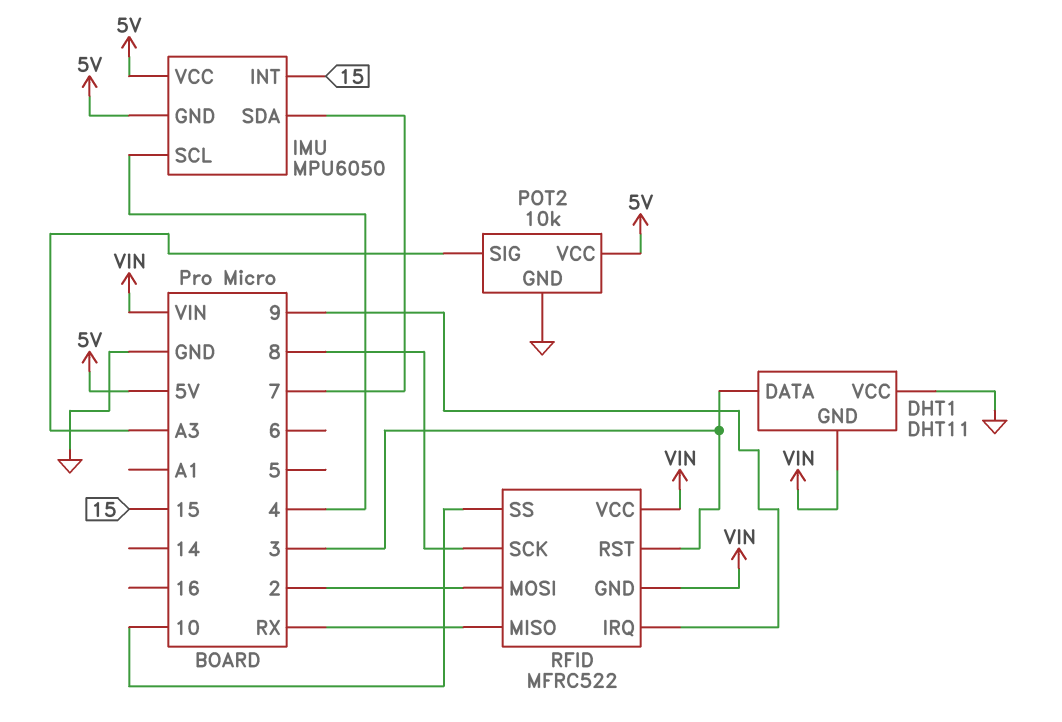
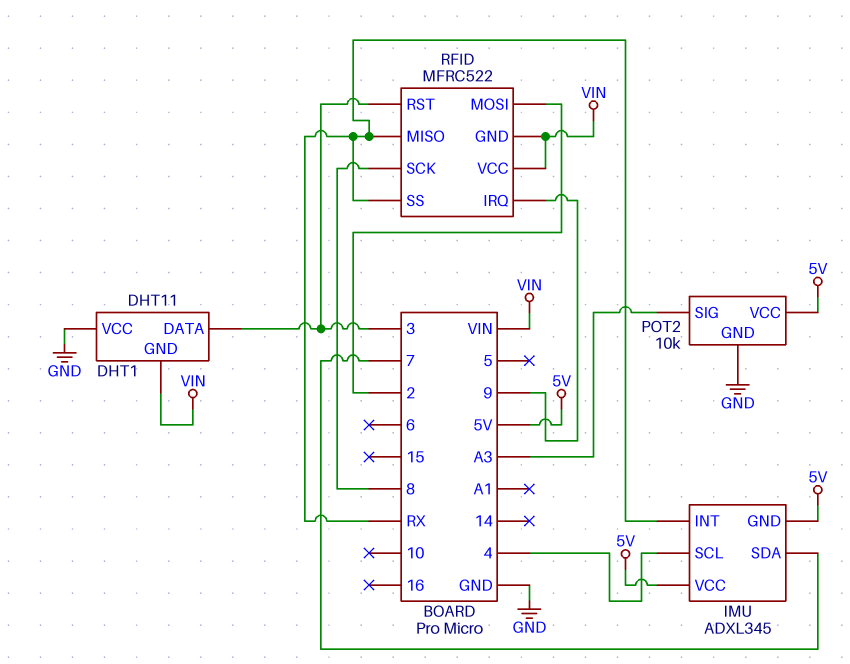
IMU: MPU6050 -> ADXL345
IMU pin INT: 15 -> RX
RFID pin SS: 10 -> RX

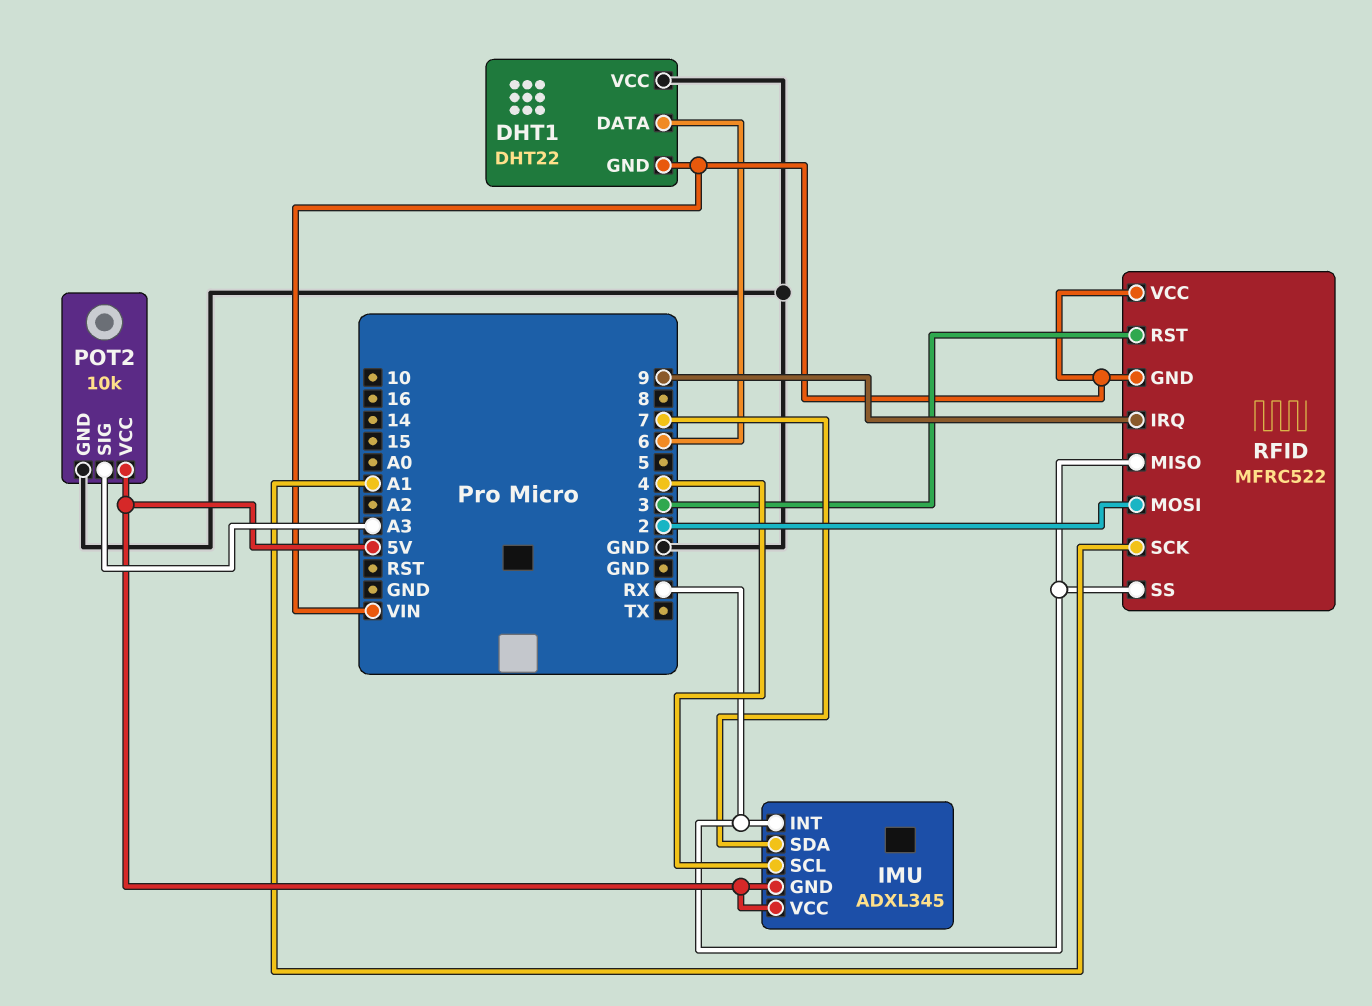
DHT1: DHT11 -> DHT22
DHT1 pin DATA: 3 -> 6
RFID pin SCK: 8 -> A1

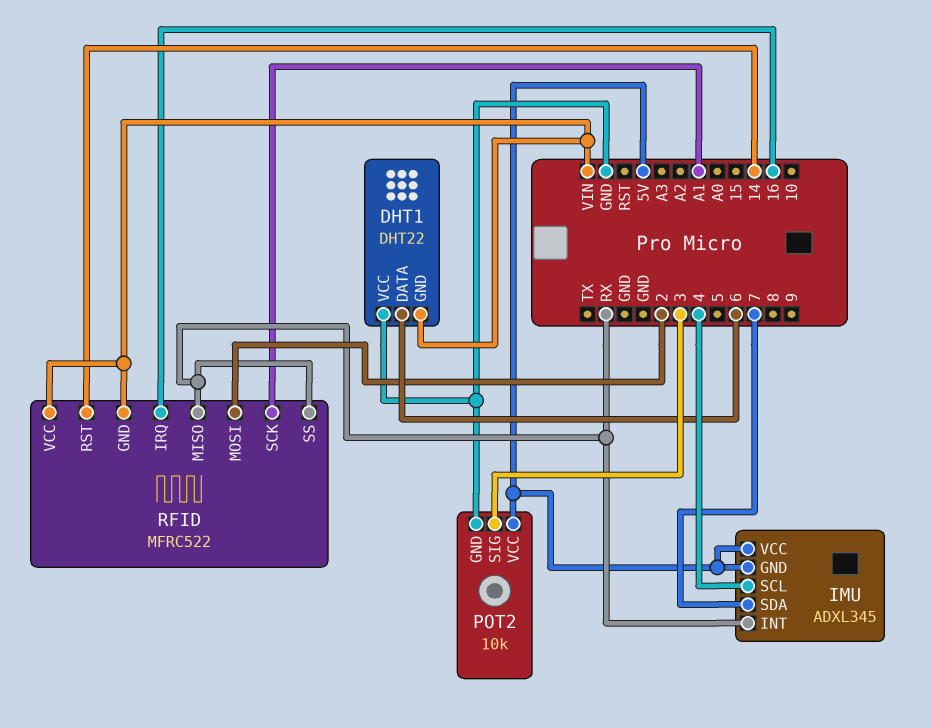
POT2 pin SIG: A3 -> 3
RFID pin IRQ: 9 -> 16
RFID pin RST: 3 -> 14

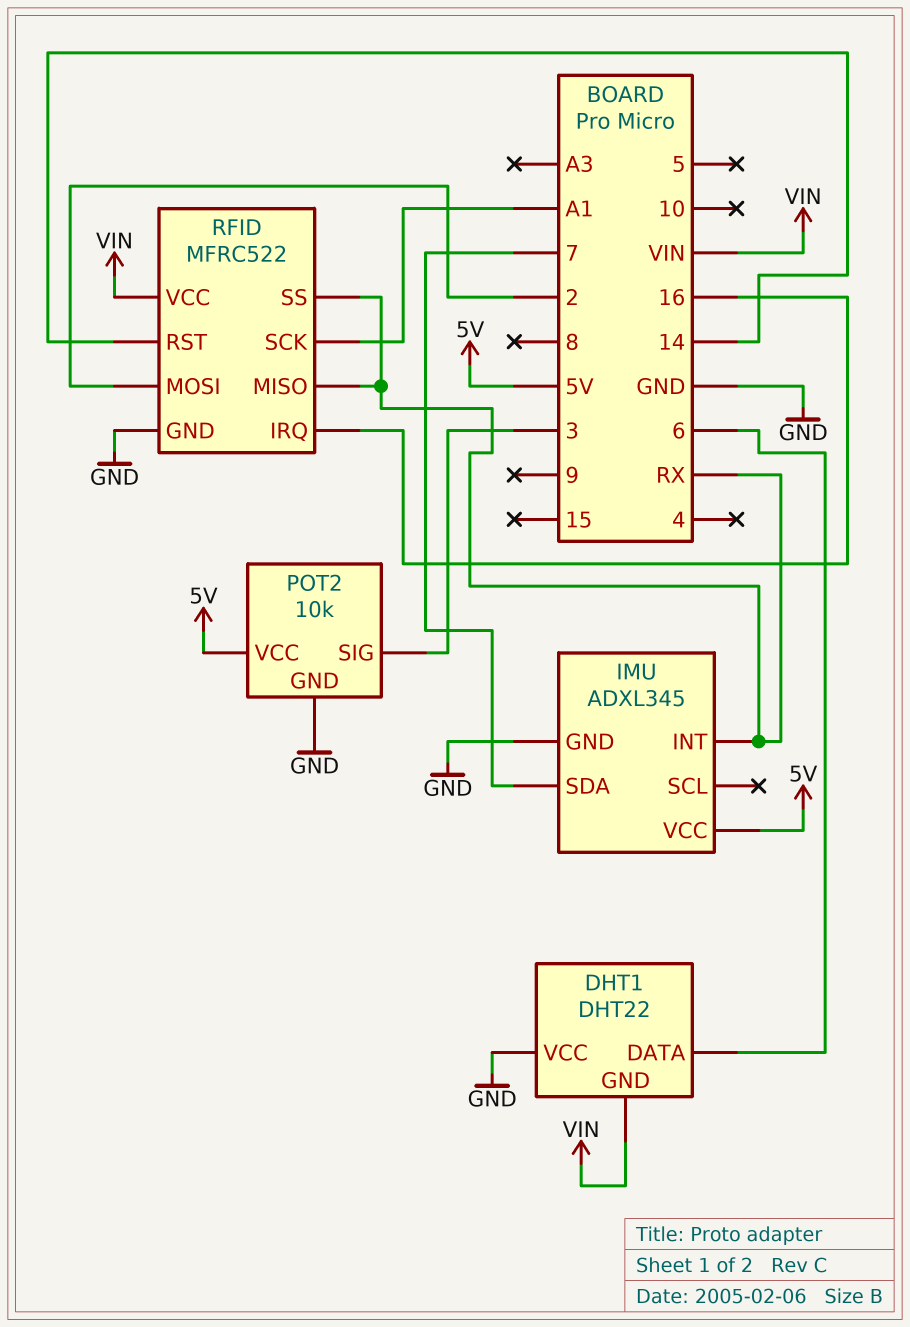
IMU pin GND: 5V -> GND
IMU pin SCL: 4 -> none
RFID pin GND: VIN -> GND

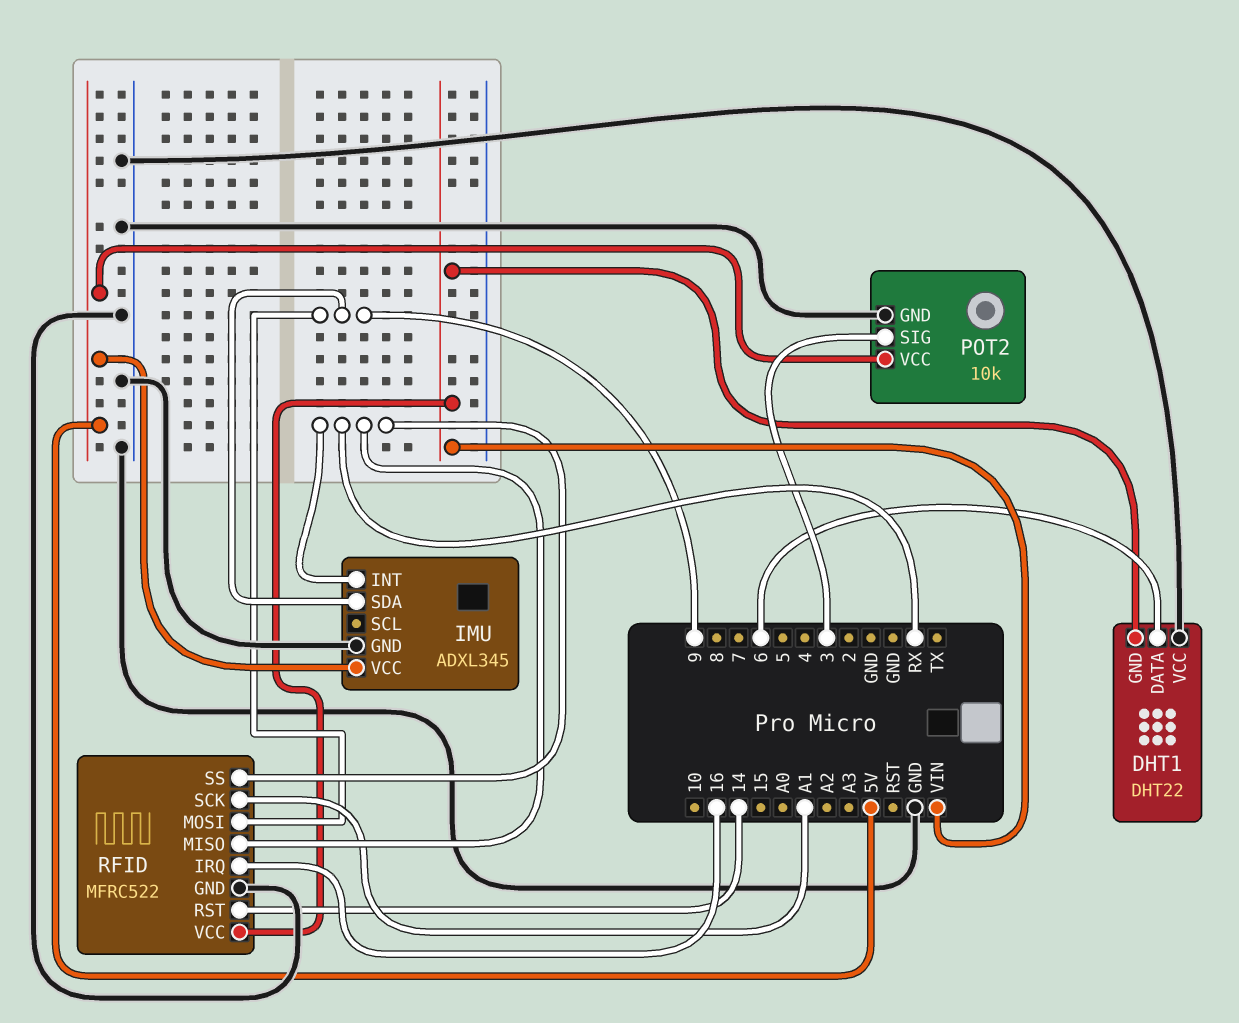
IMU pin SDA: 7 -> 9
RFID pin MOSI: 2 -> 9

